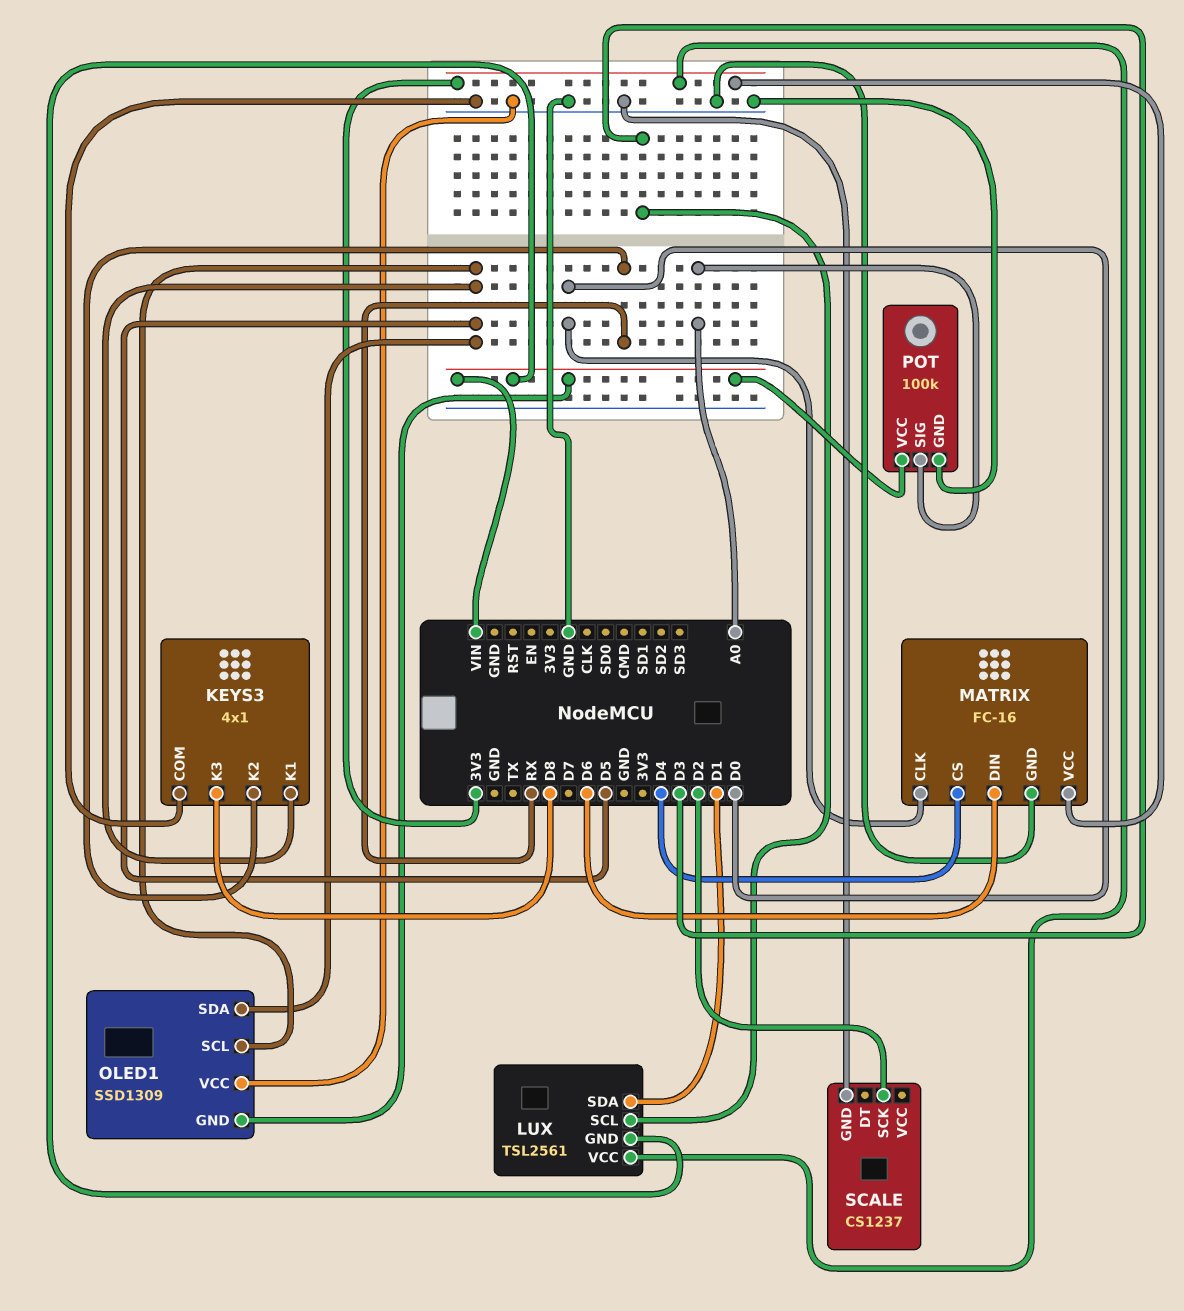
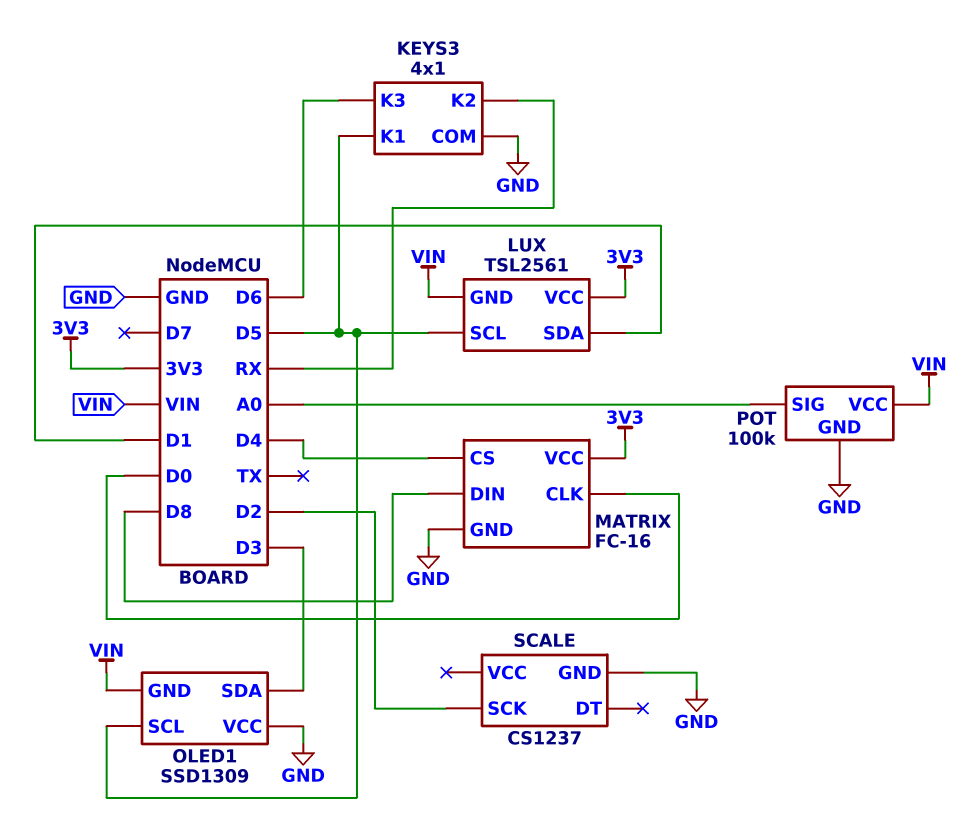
KEYS3 pin K3: D8 -> D6
LUX pin SCL: D3 -> D5
MATRIX pin DIN: D6 -> D8
OLED1 pin SDA: D5 -> D3

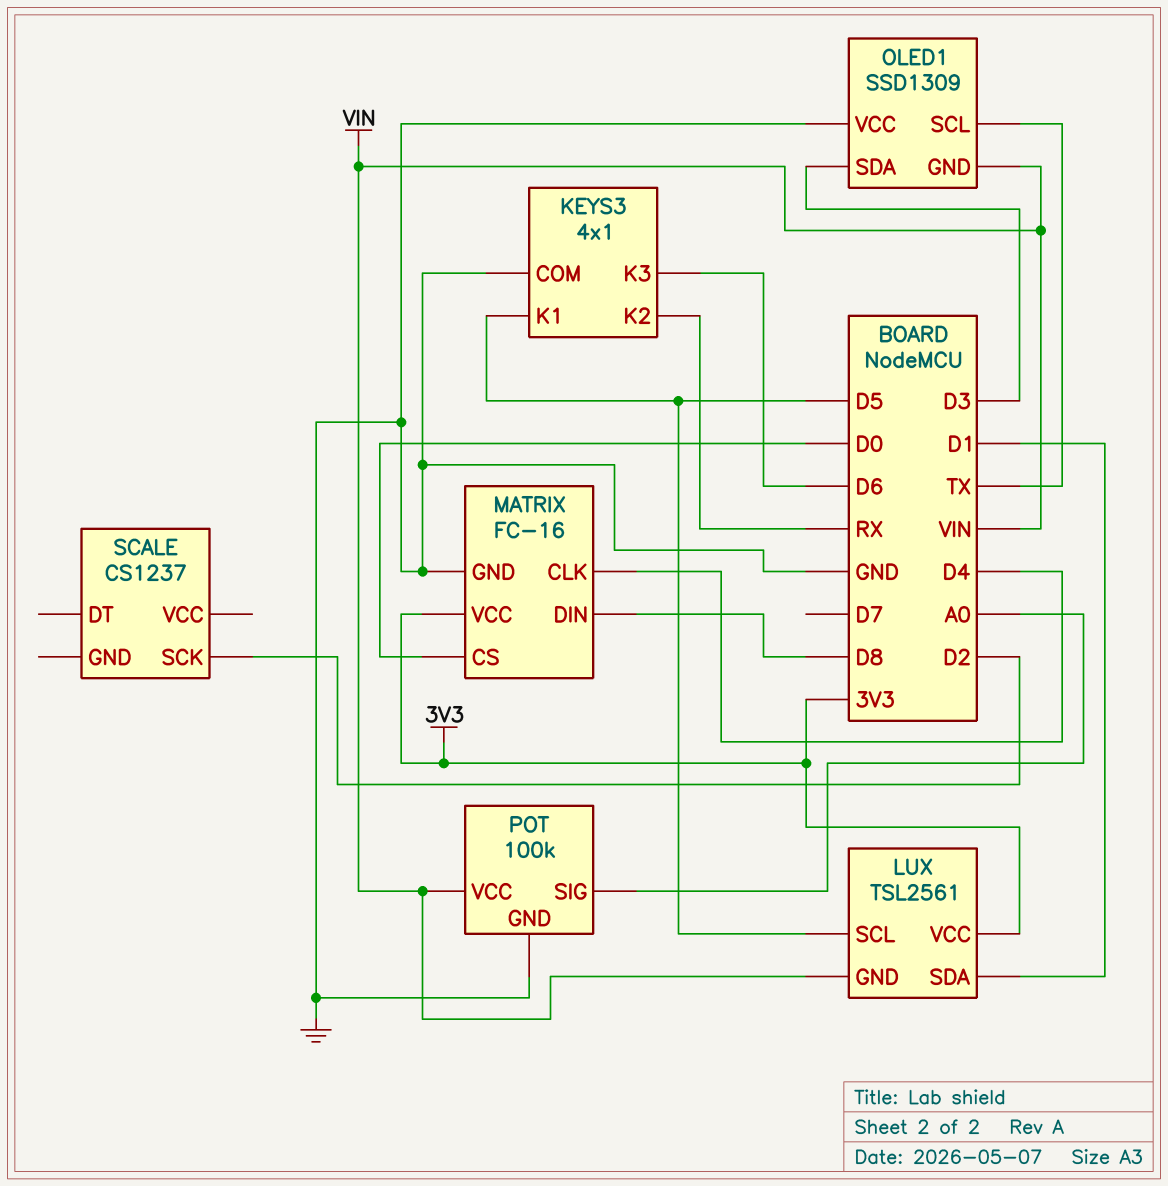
MATRIX pin CLK: D0 -> D4
MATRIX pin CS: D4 -> D0
OLED1 pin SCL: D5 -> TX
SCALE pin GND: GND -> none

